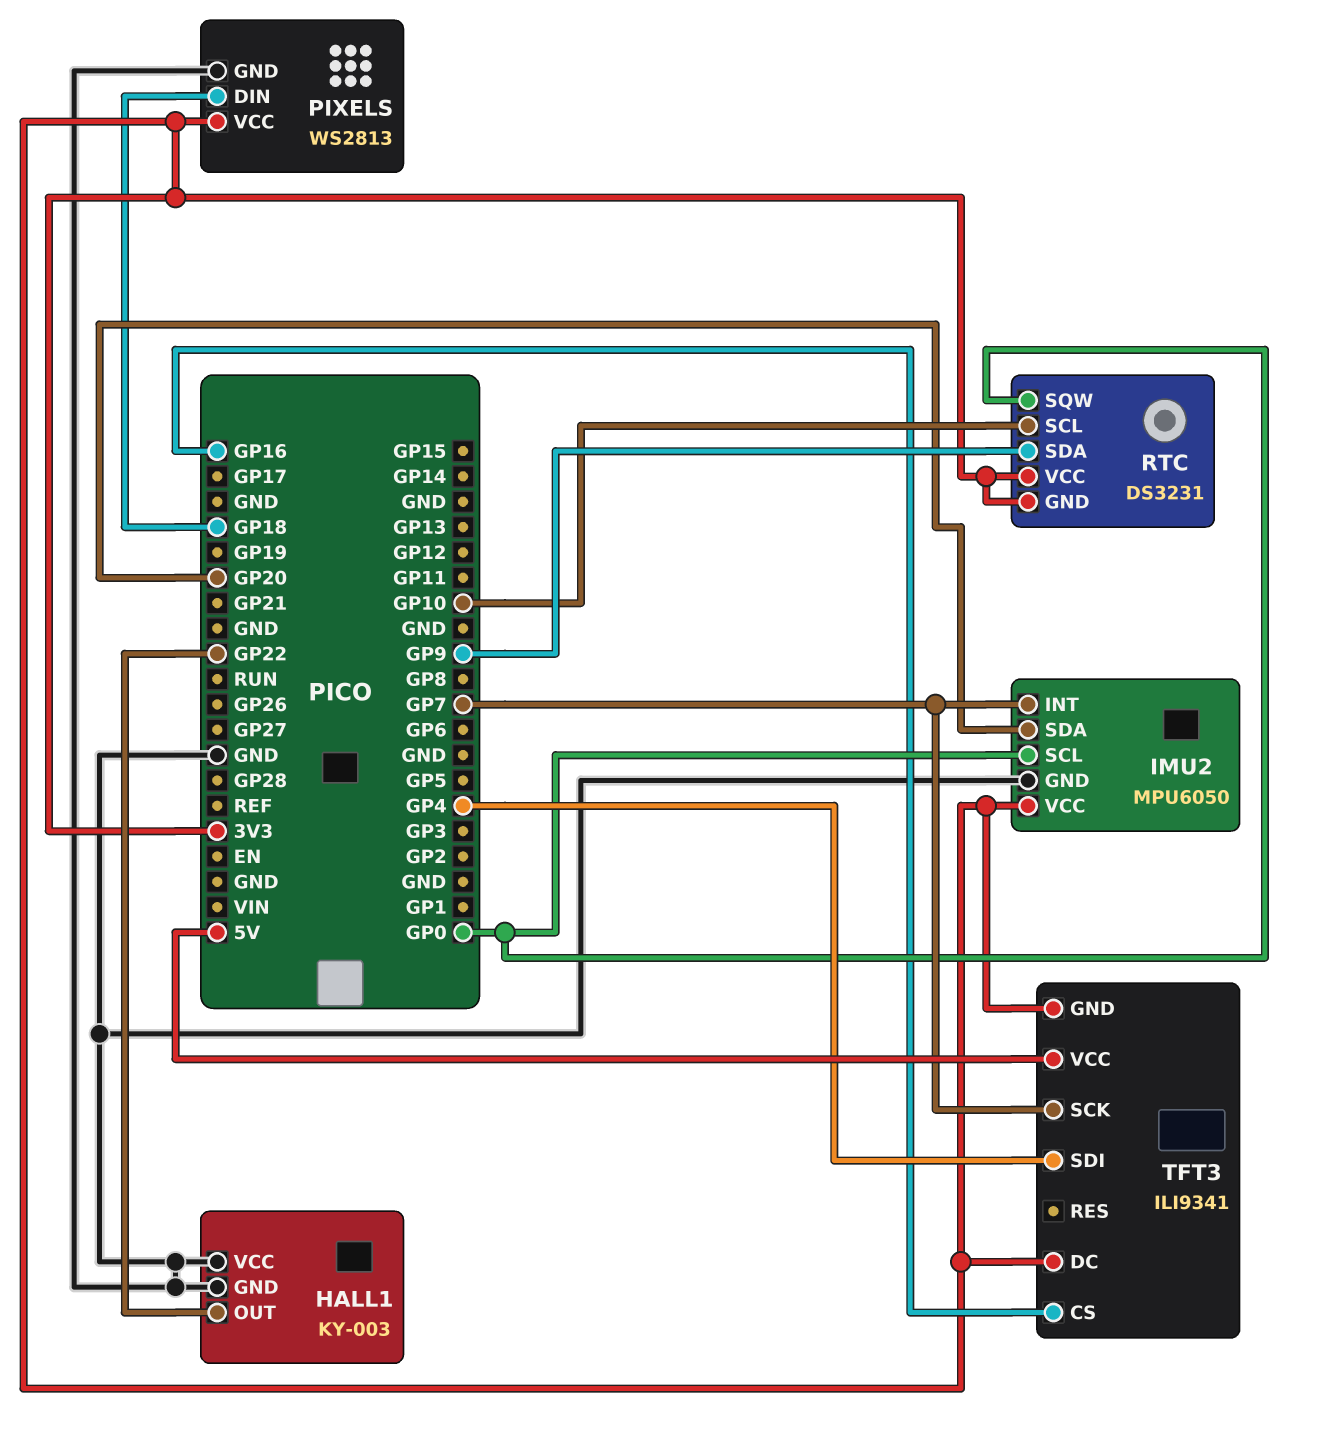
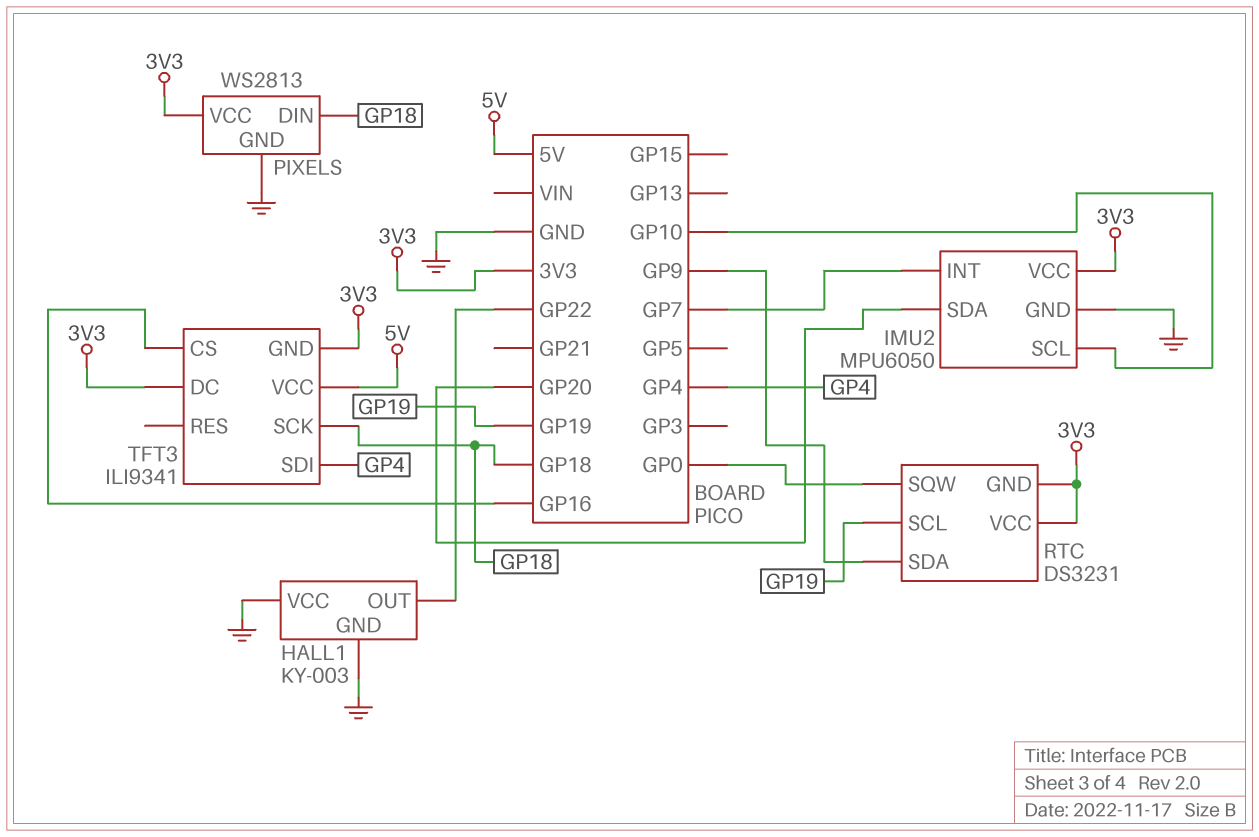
IMU2 pin SCL: GP0 -> GP10
RTC pin SCL: GP10 -> GP19
TFT3 pin SCK: GP7 -> GP18

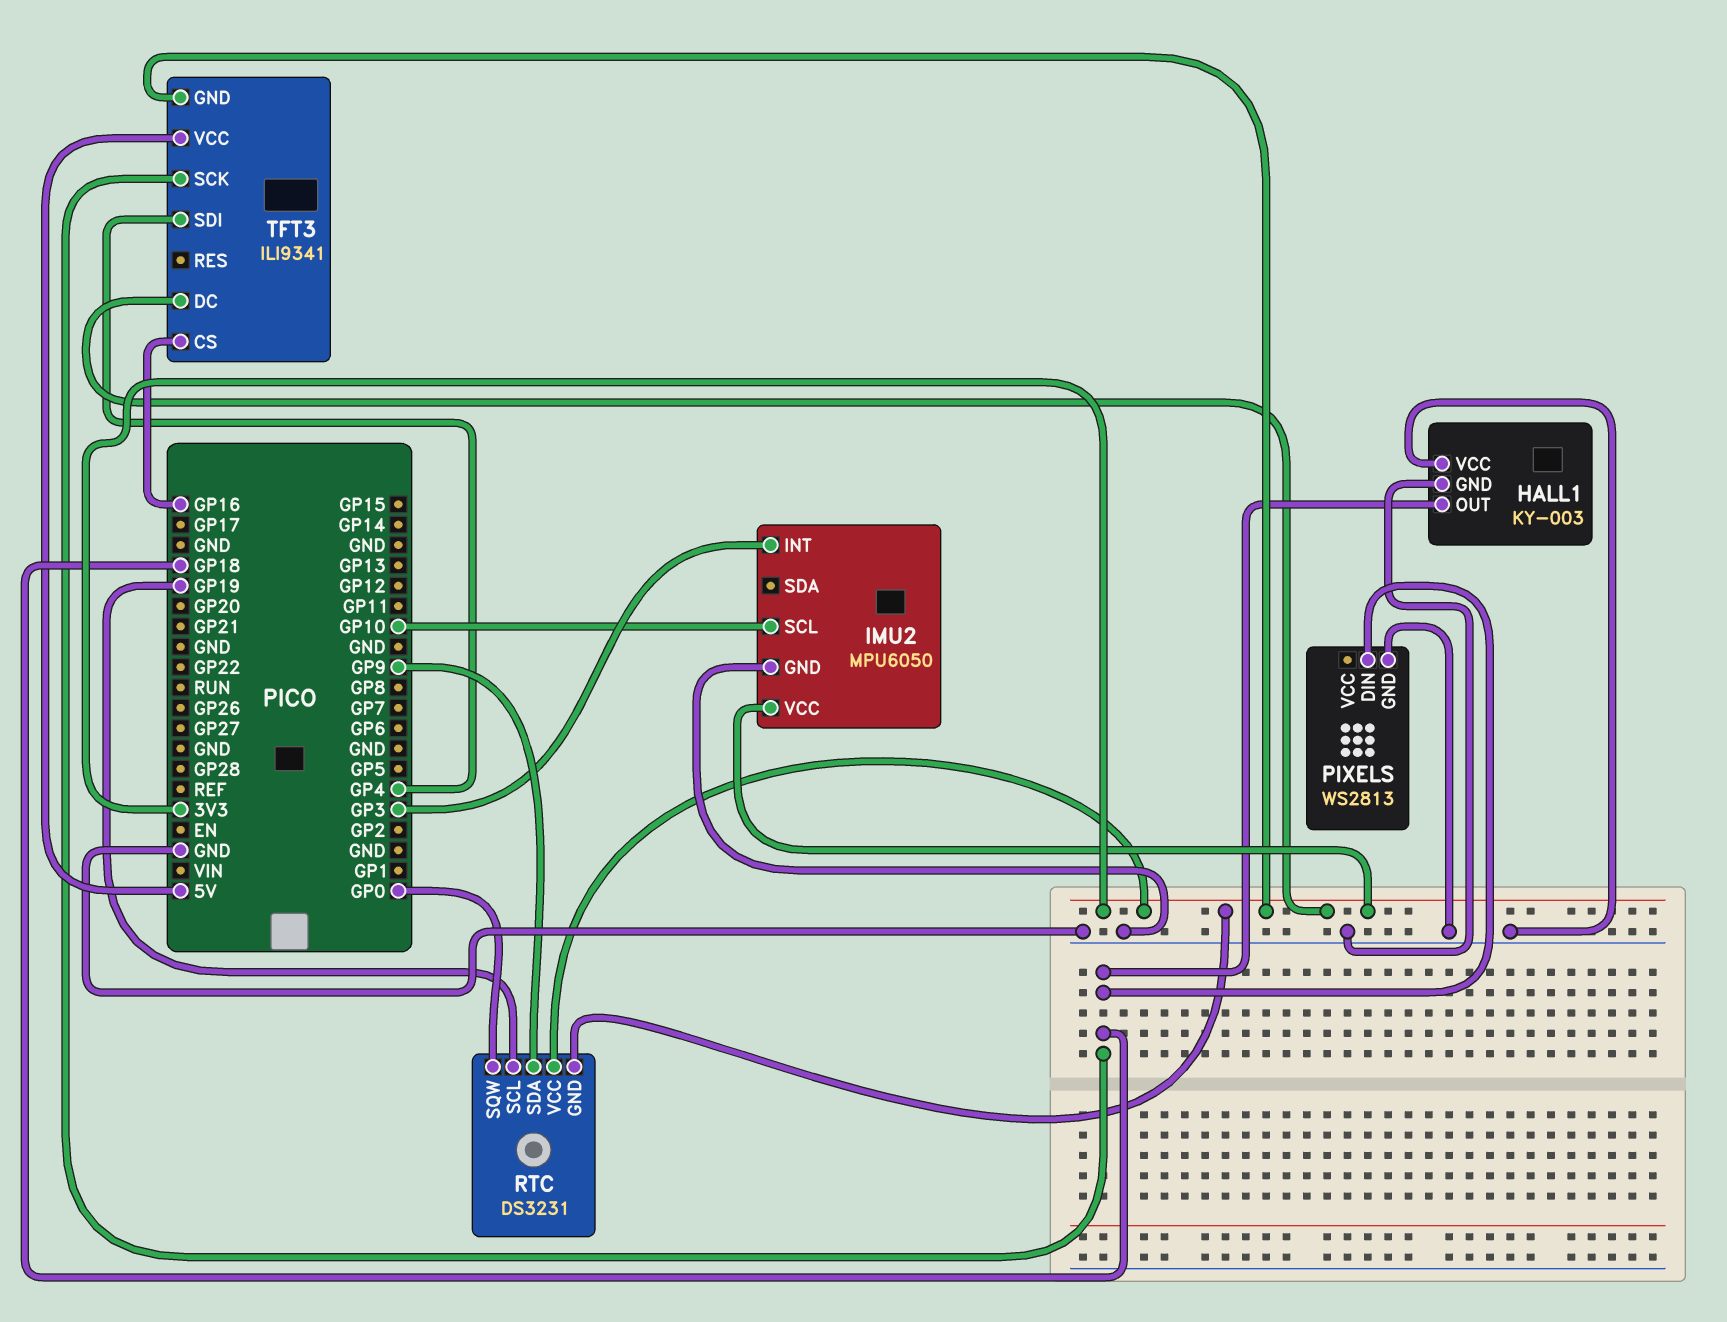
HALL1 pin OUT: GP22 -> GP18
IMU2 pin INT: GP7 -> GP3
IMU2 pin SDA: GP20 -> none
PIXELS pin VCC: 3V3 -> none

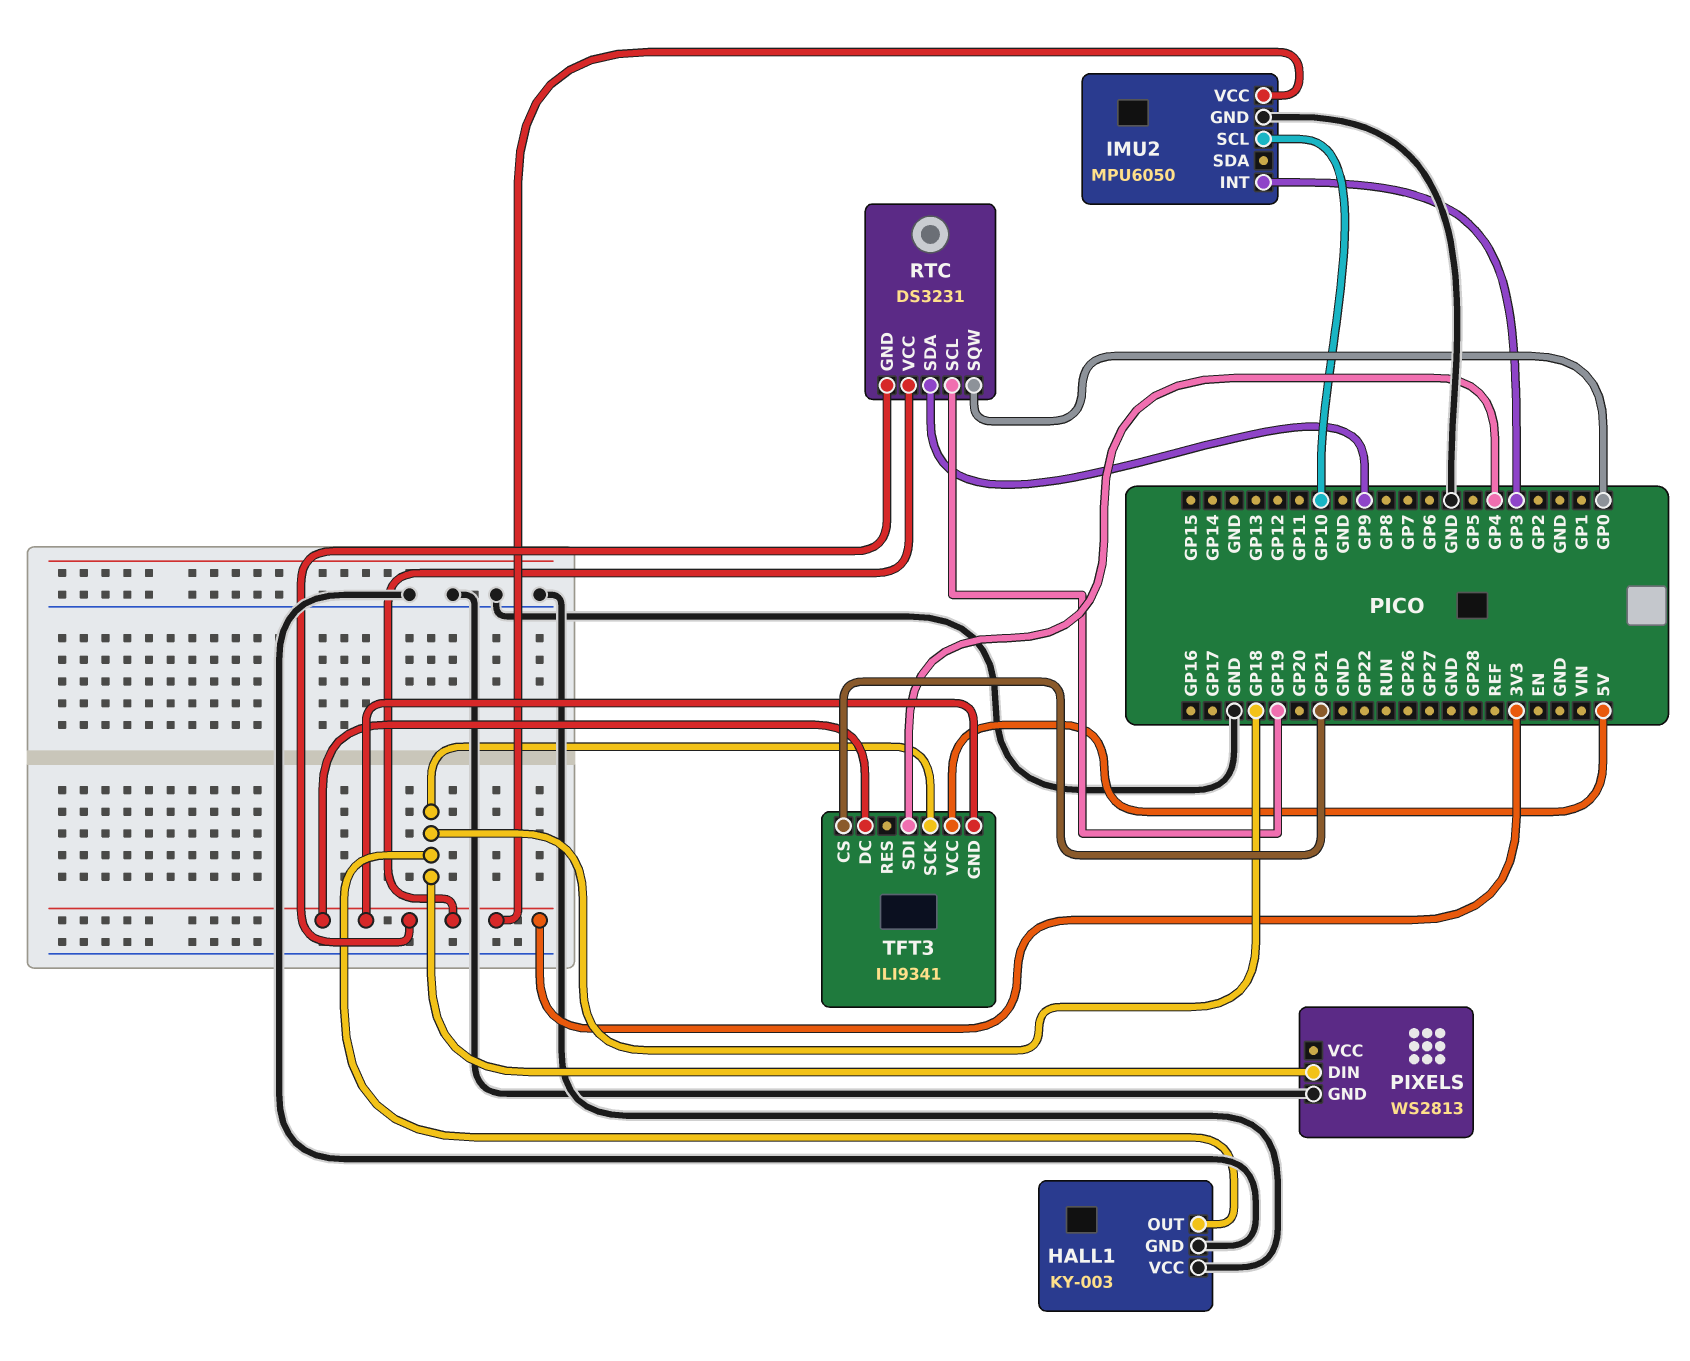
TFT3 pin CS: GP16 -> GP21

